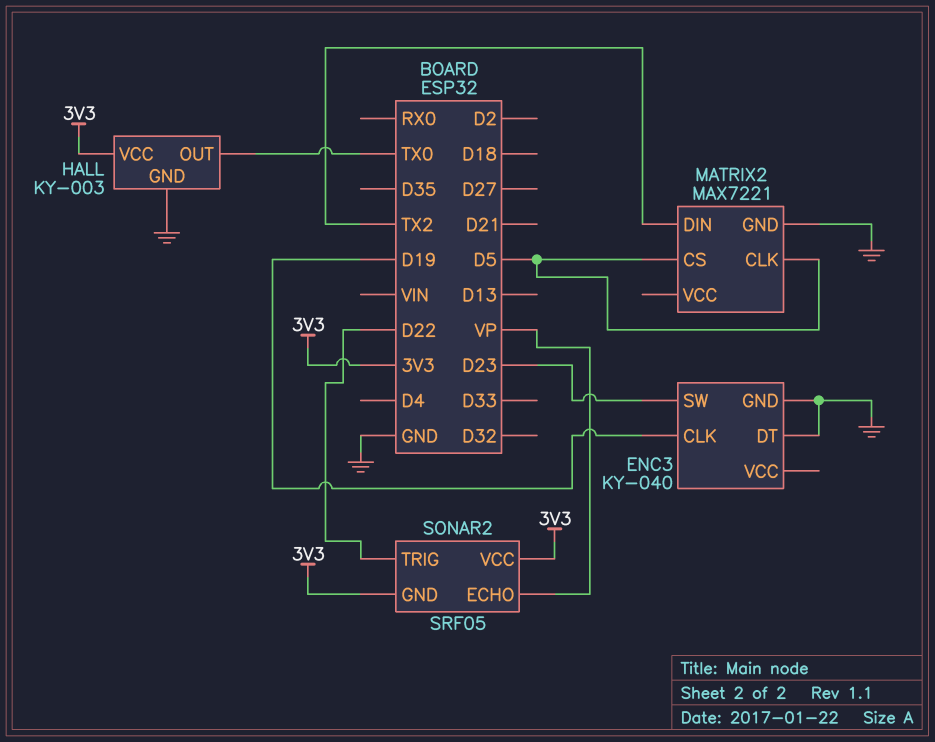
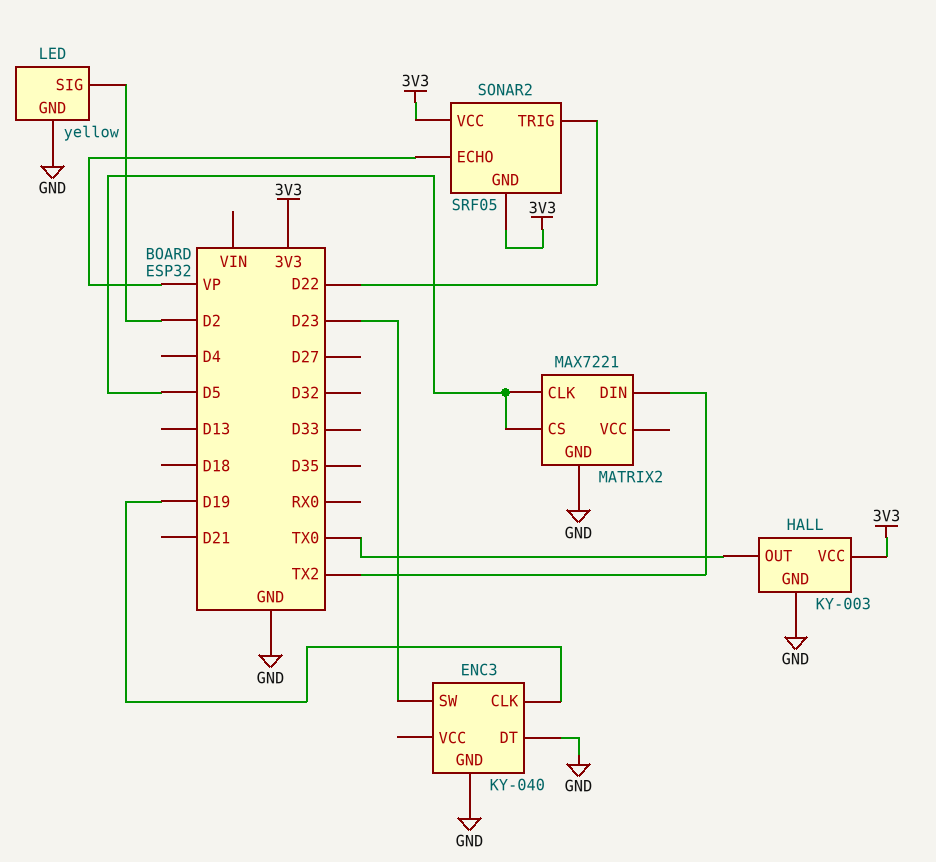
LED: none -> yellow
LED pin GND: none -> GND
LED pin SIG: none -> D2

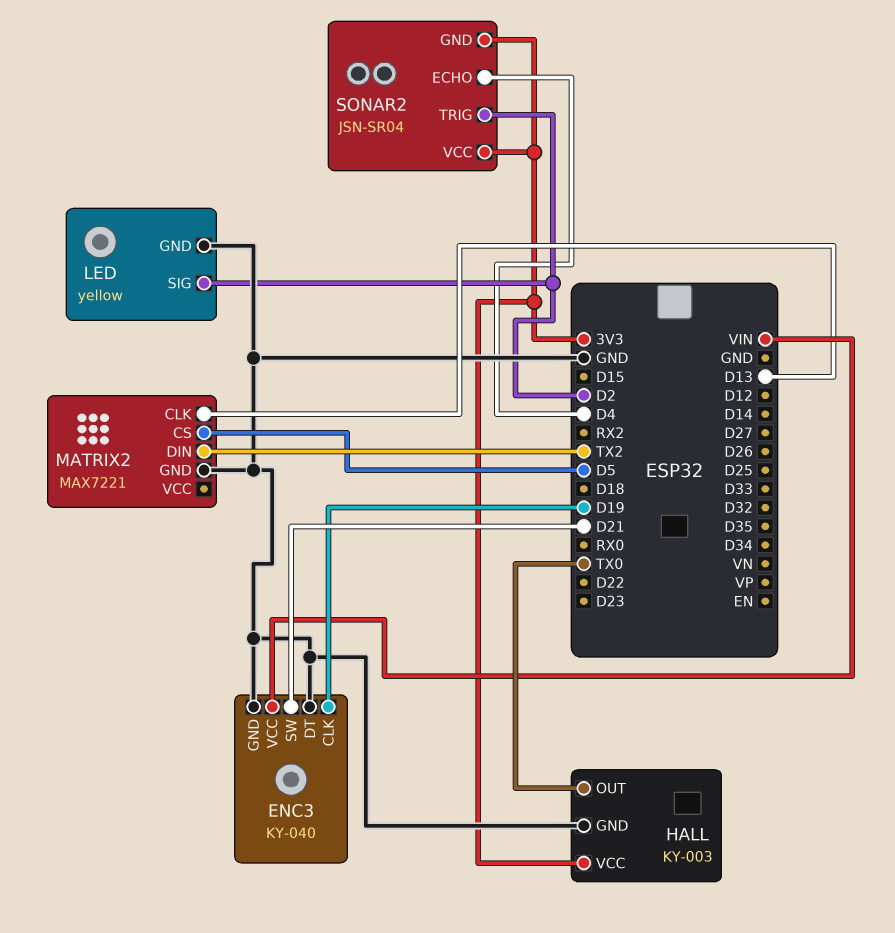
ENC3 pin SW: D23 -> D21
ENC3 pin VCC: none -> VIN
MATRIX2 pin CLK: D5 -> D13
SONAR2: SRF05 -> JSN-SR04
SONAR2 pin ECHO: VP -> D4
SONAR2 pin TRIG: D22 -> D2

